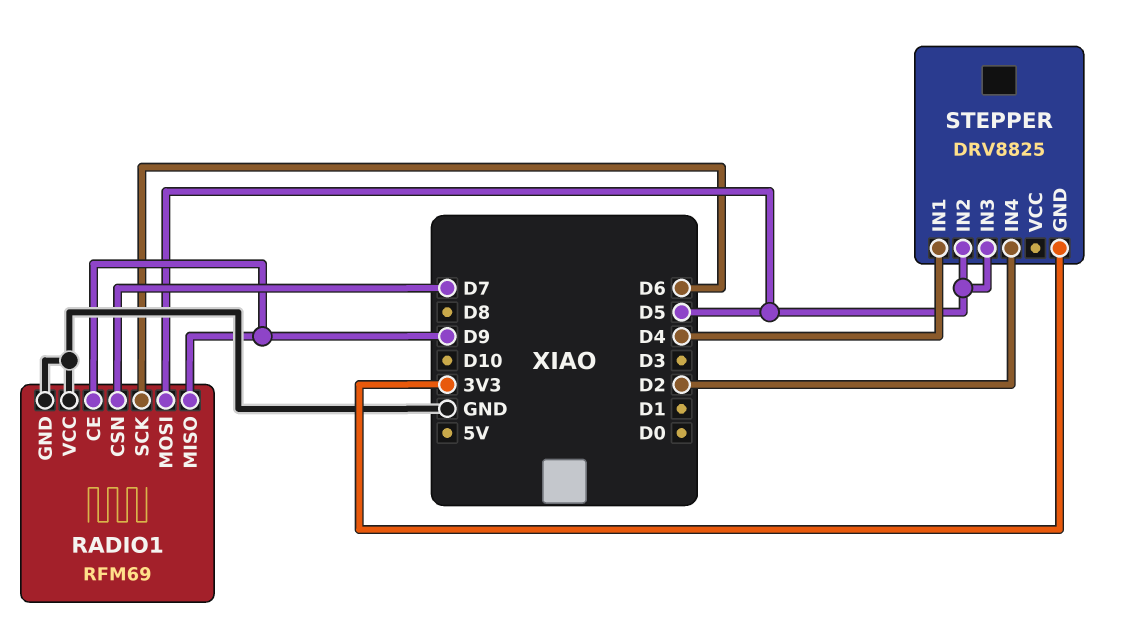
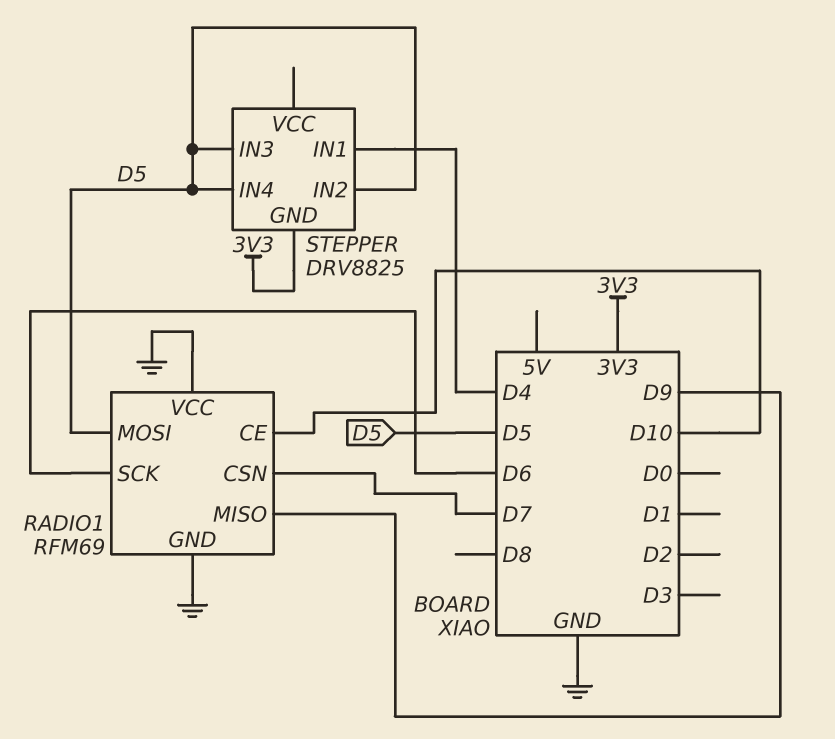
RADIO1 pin CE: D9 -> D10
STEPPER pin IN4: D2 -> D5

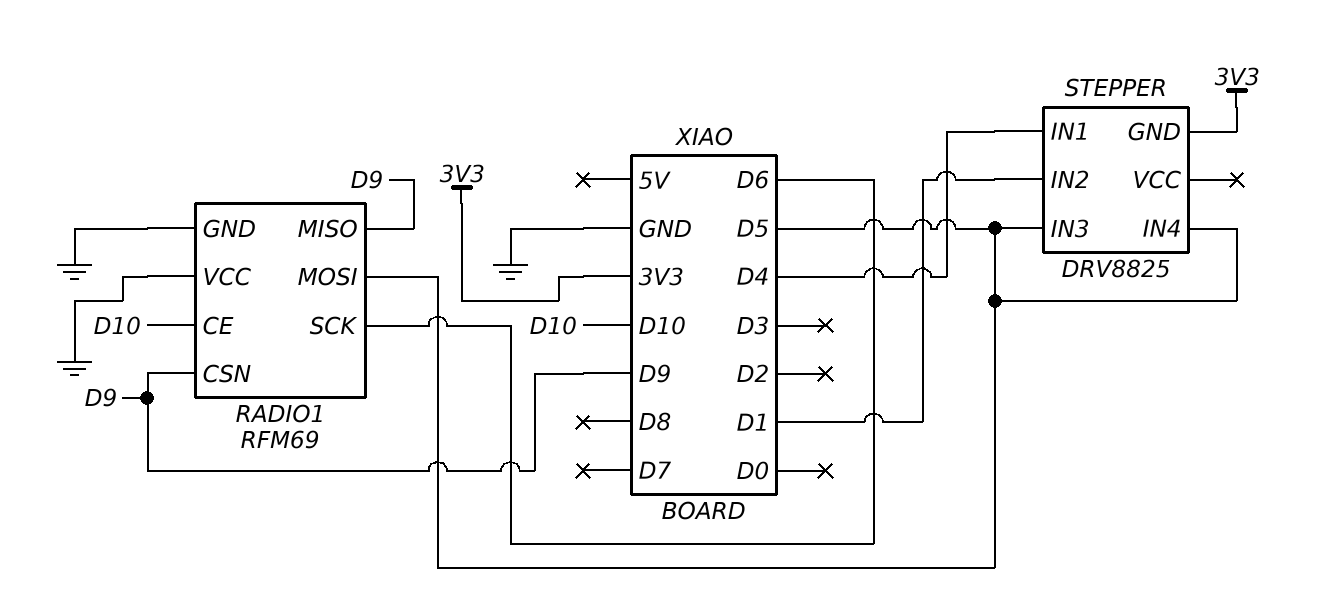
RADIO1 pin CSN: D7 -> D9
STEPPER pin IN2: D5 -> D1

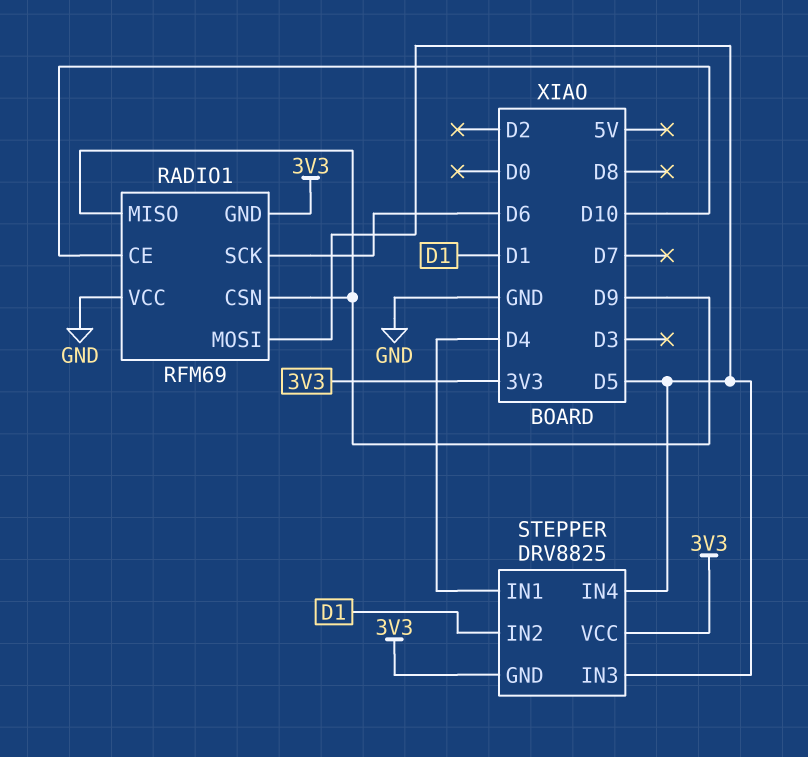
RADIO1 pin GND: GND -> 3V3
STEPPER pin VCC: none -> 3V3

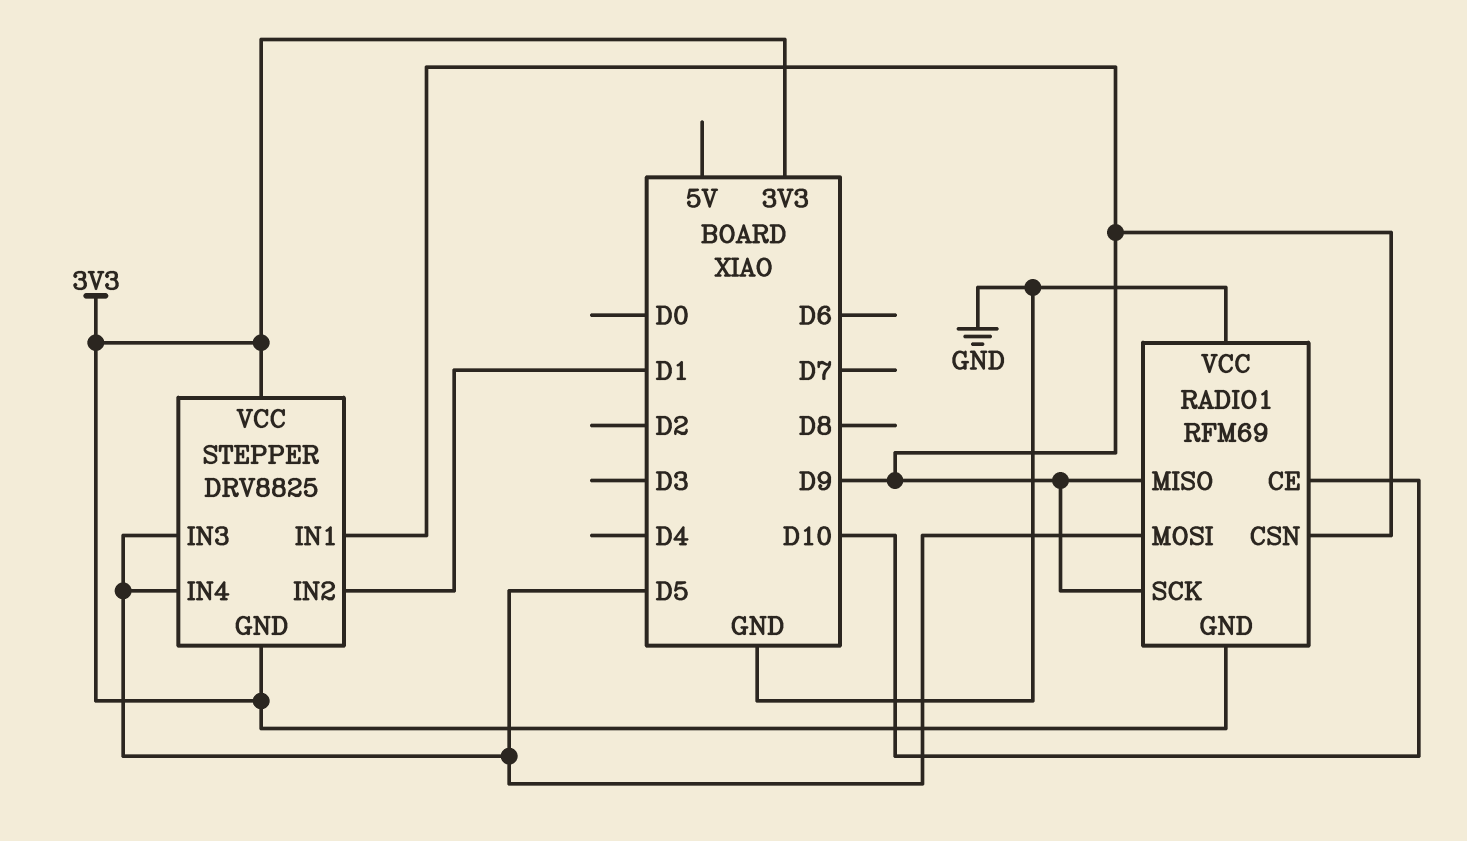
RADIO1 pin SCK: D6 -> D9
STEPPER pin IN1: D4 -> D9

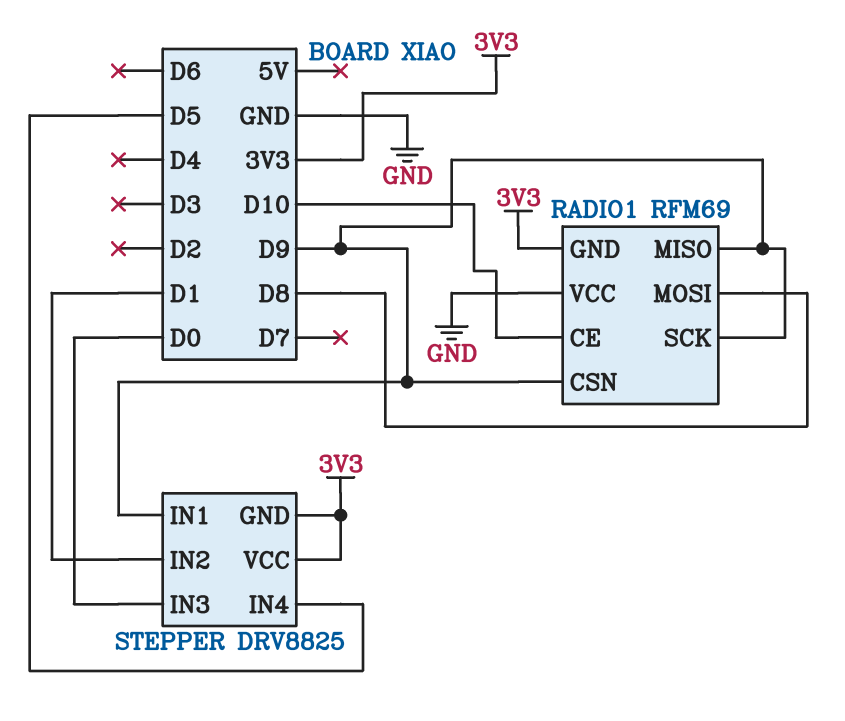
RADIO1 pin MOSI: D5 -> D8
STEPPER pin IN3: D5 -> D0

